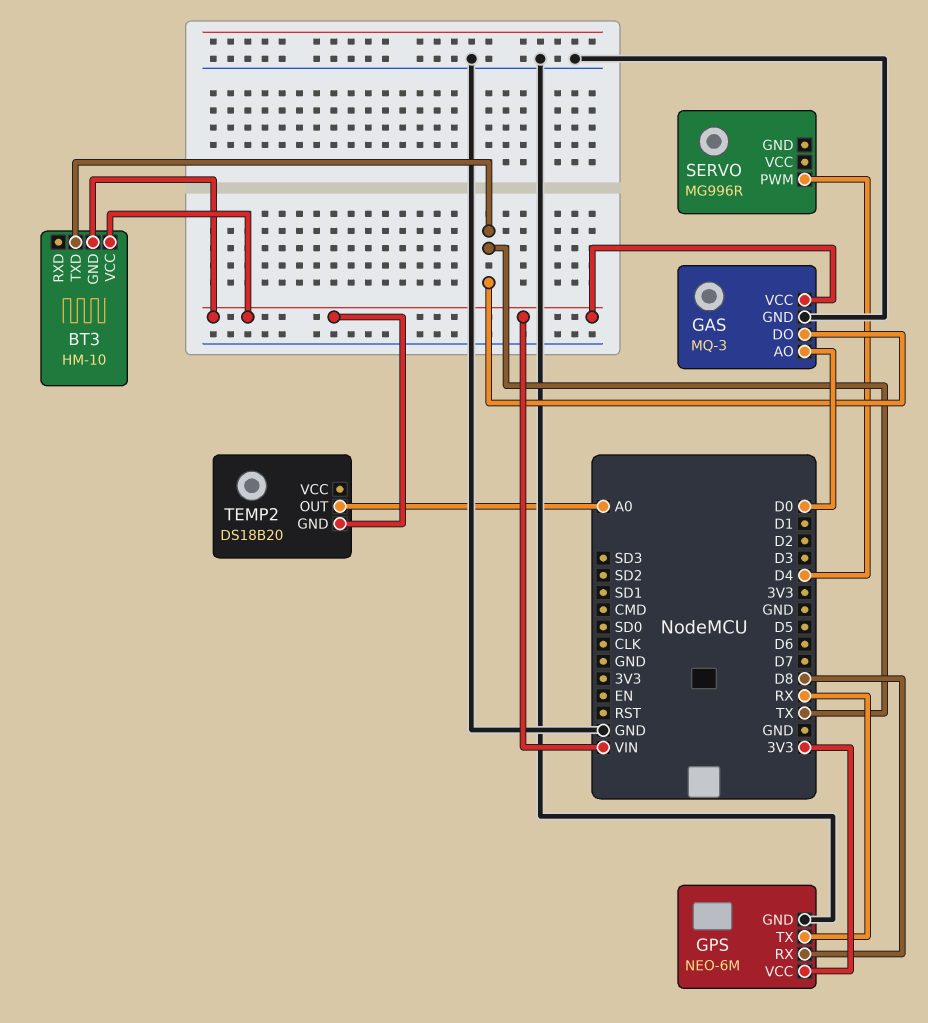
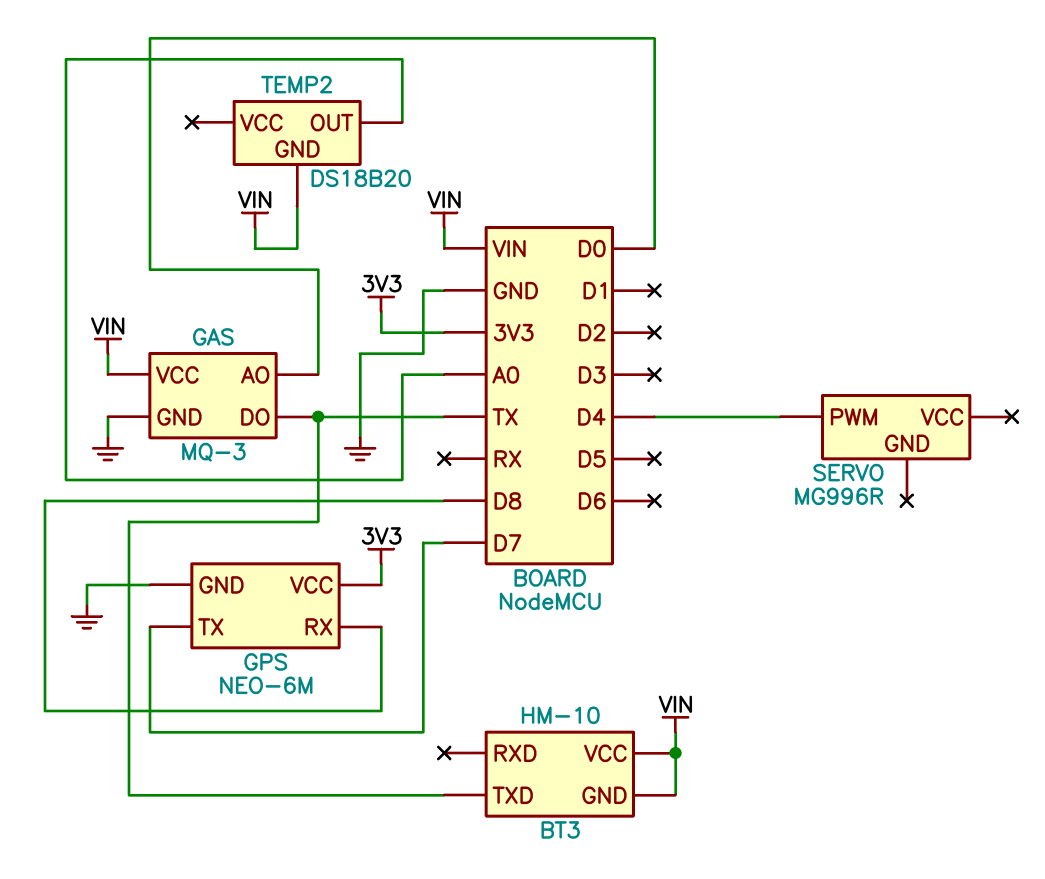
GPS pin TX: RX -> D7

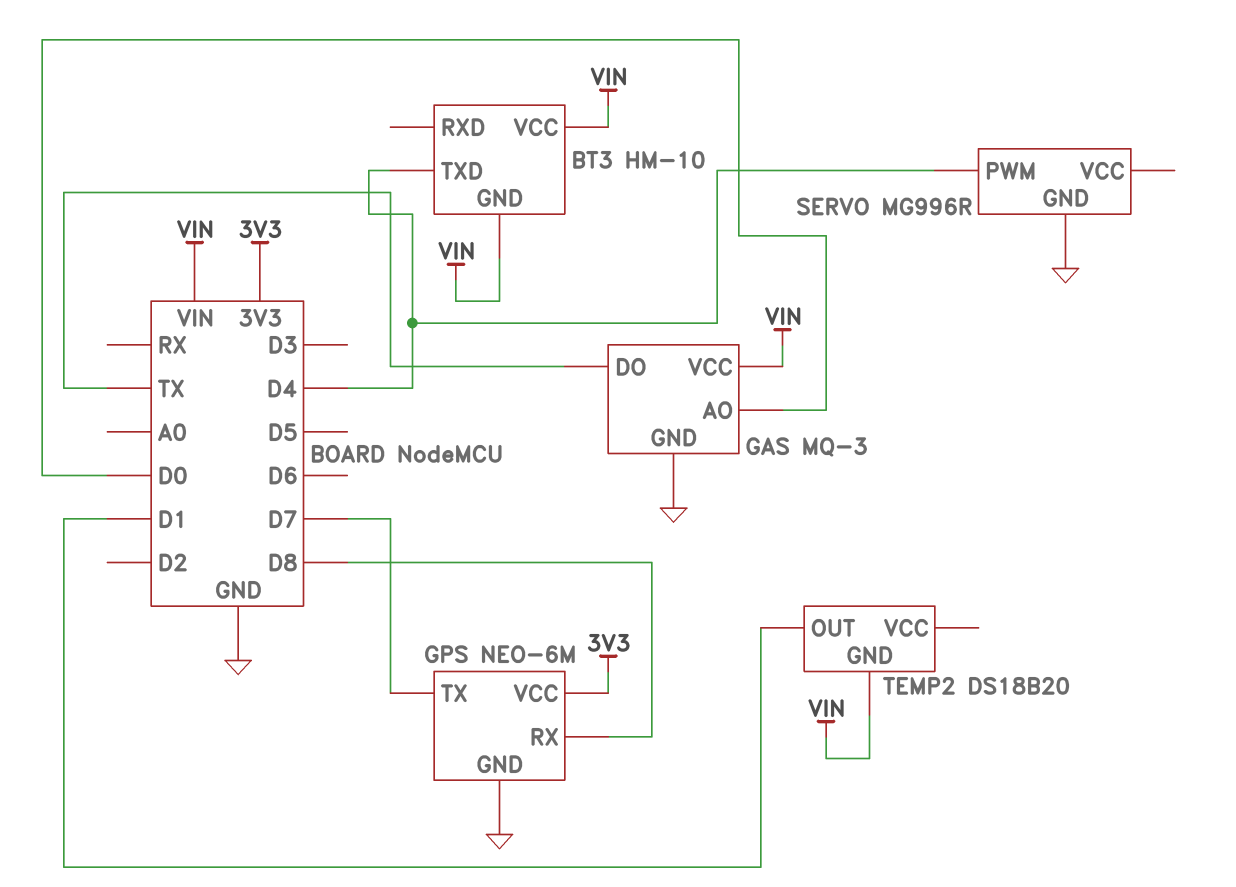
BT3 pin TXD: TX -> D4
SERVO pin GND: none -> GND
TEMP2 pin OUT: A0 -> D1

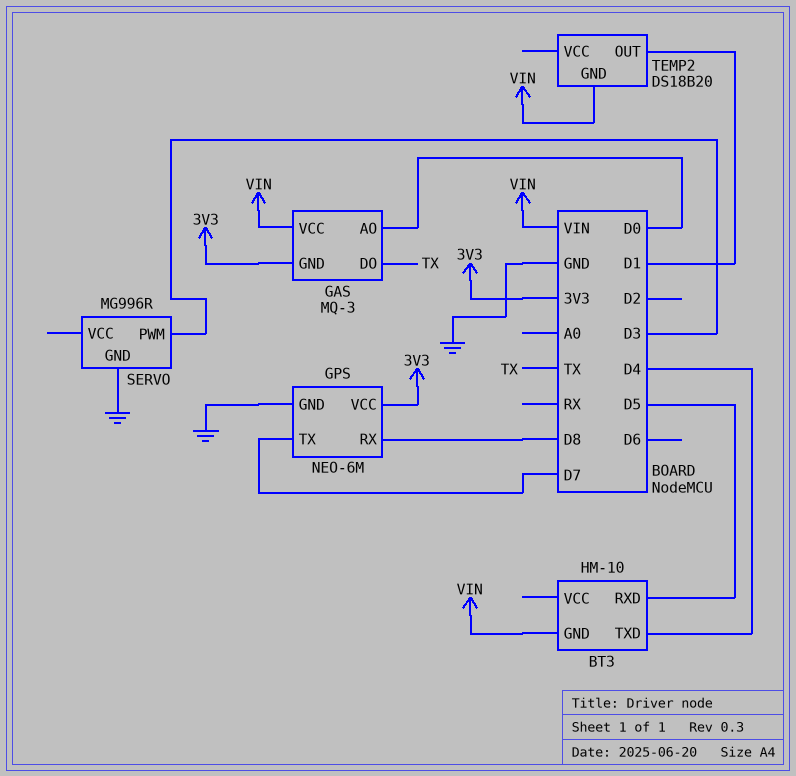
BT3 pin RXD: none -> D5
BT3 pin VCC: VIN -> none
GAS pin GND: GND -> 3V3
SERVO pin PWM: D4 -> D3

